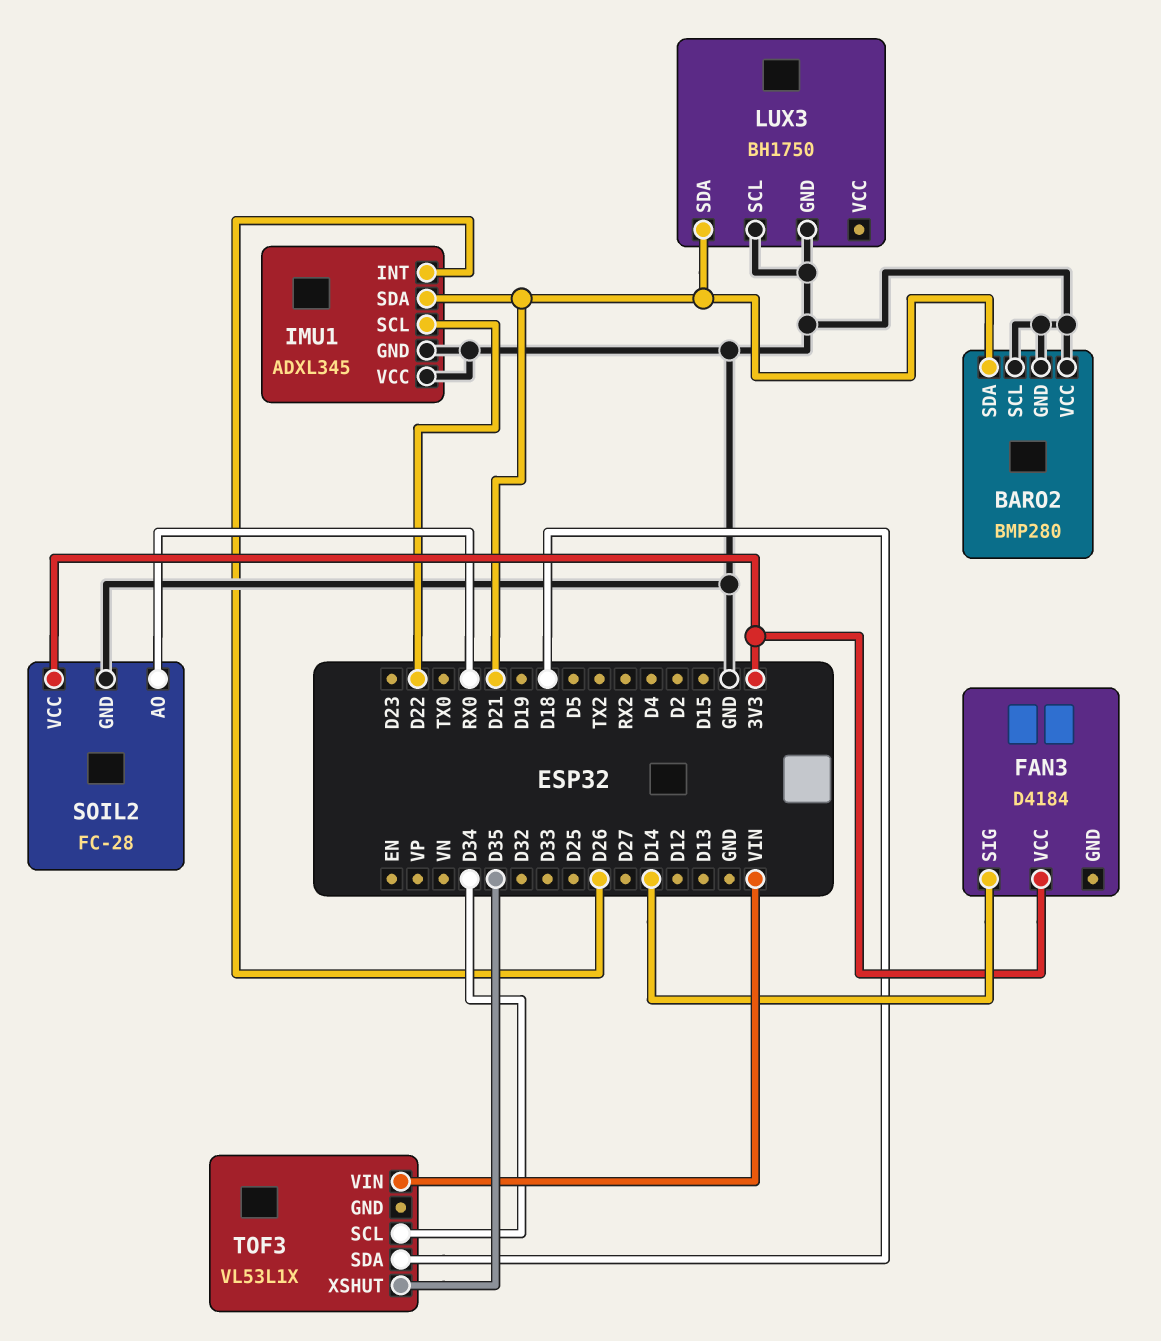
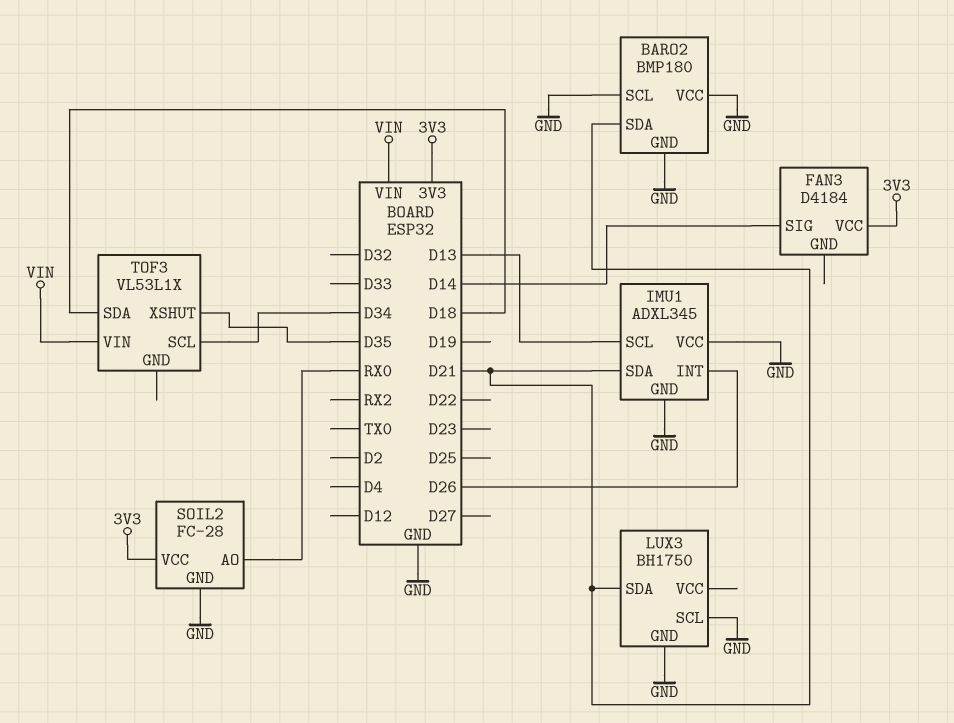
BARO2: BMP280 -> BMP180
IMU1 pin SCL: D22 -> D13

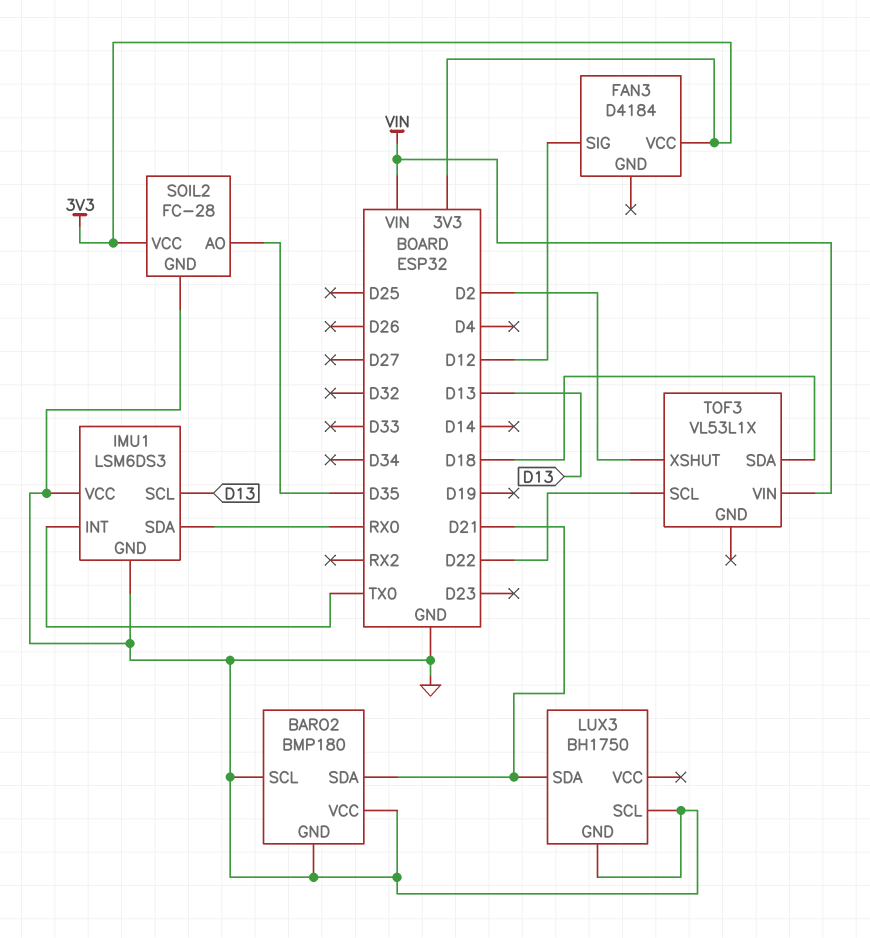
FAN3 pin SIG: D14 -> D12
IMU1: ADXL345 -> LSM6DS3
IMU1 pin INT: D26 -> TX0
IMU1 pin SDA: D21 -> RX0
SOIL2 pin AO: RX0 -> D35
TOF3 pin SCL: D34 -> D22
TOF3 pin XSHUT: D35 -> D2

